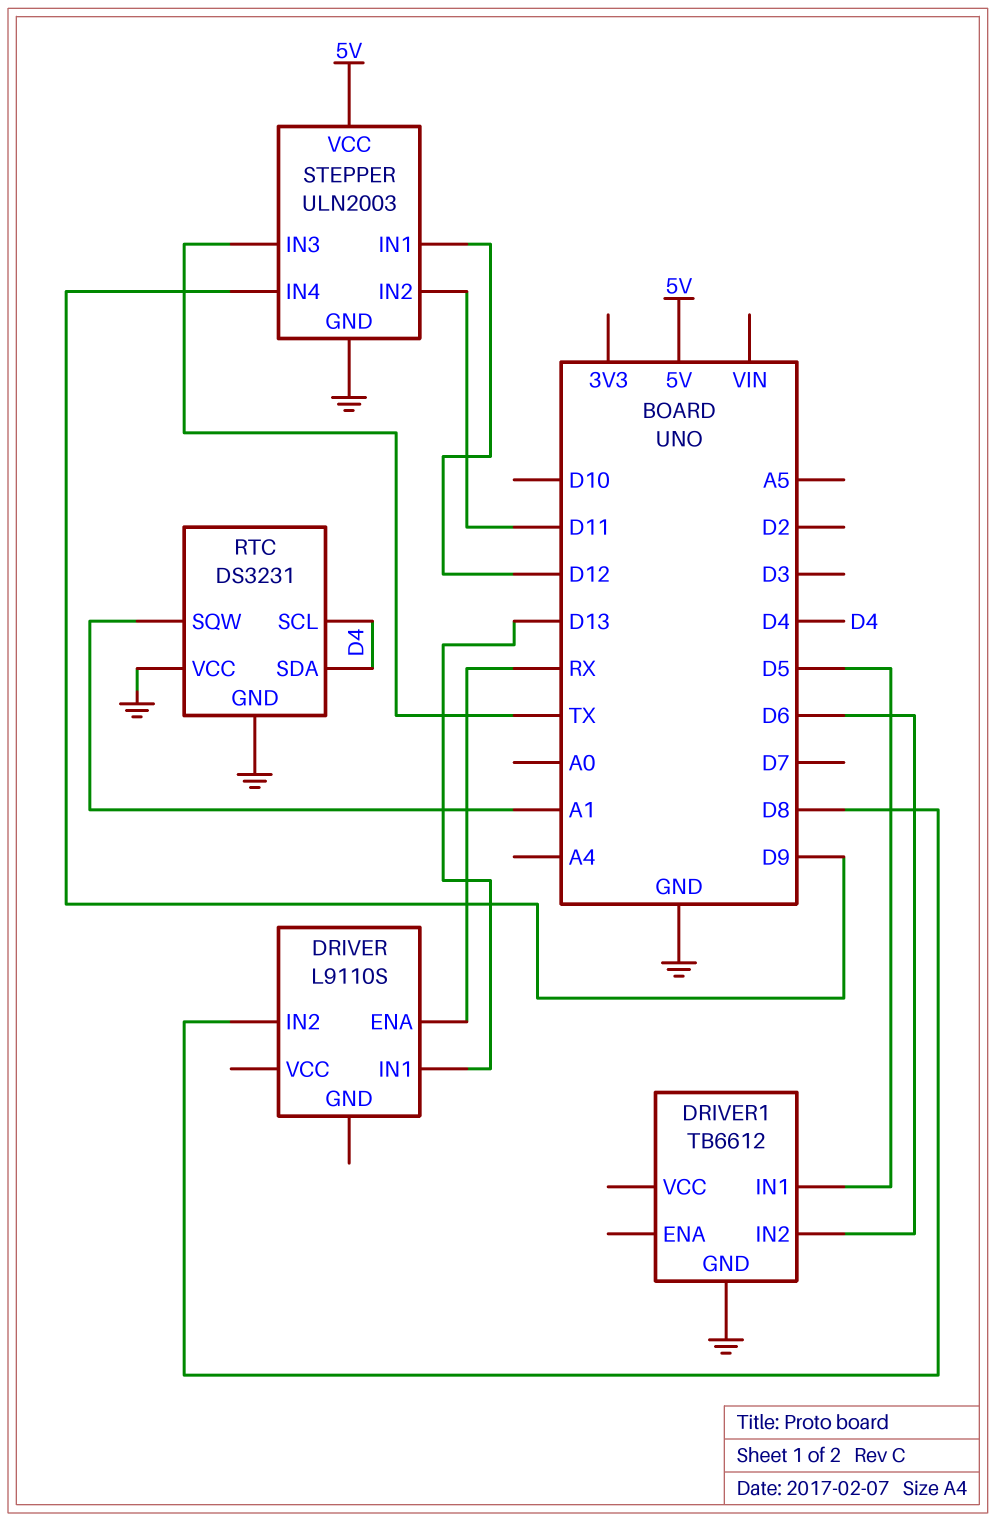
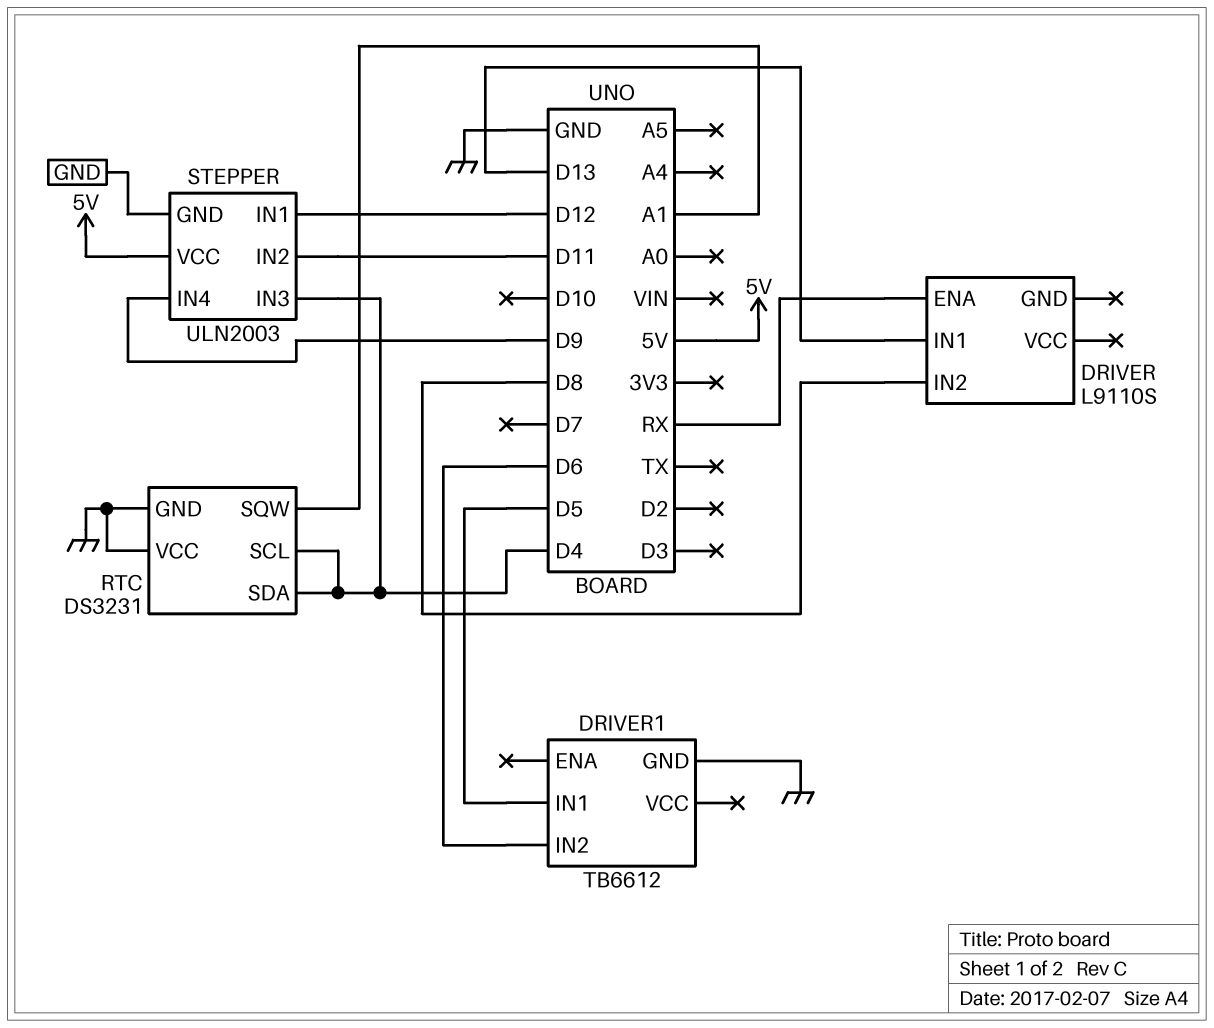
STEPPER pin IN3: TX -> D4

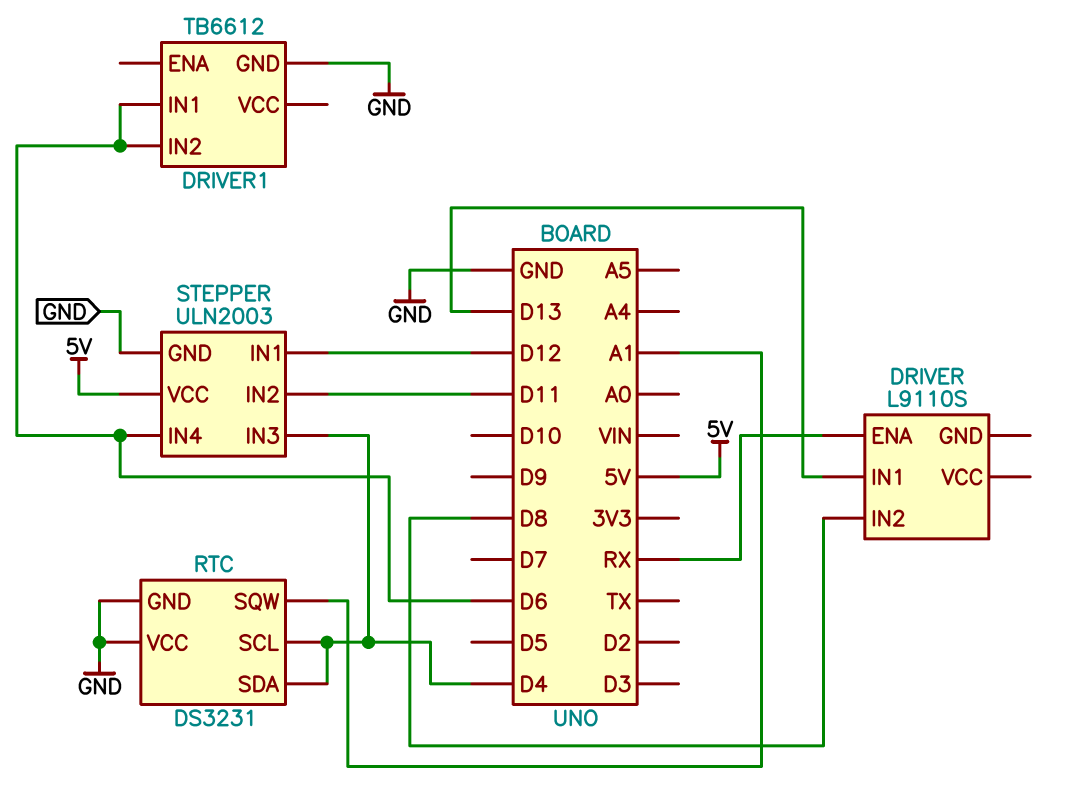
DRIVER1 pin IN1: D5 -> D6
STEPPER pin IN4: D9 -> D6

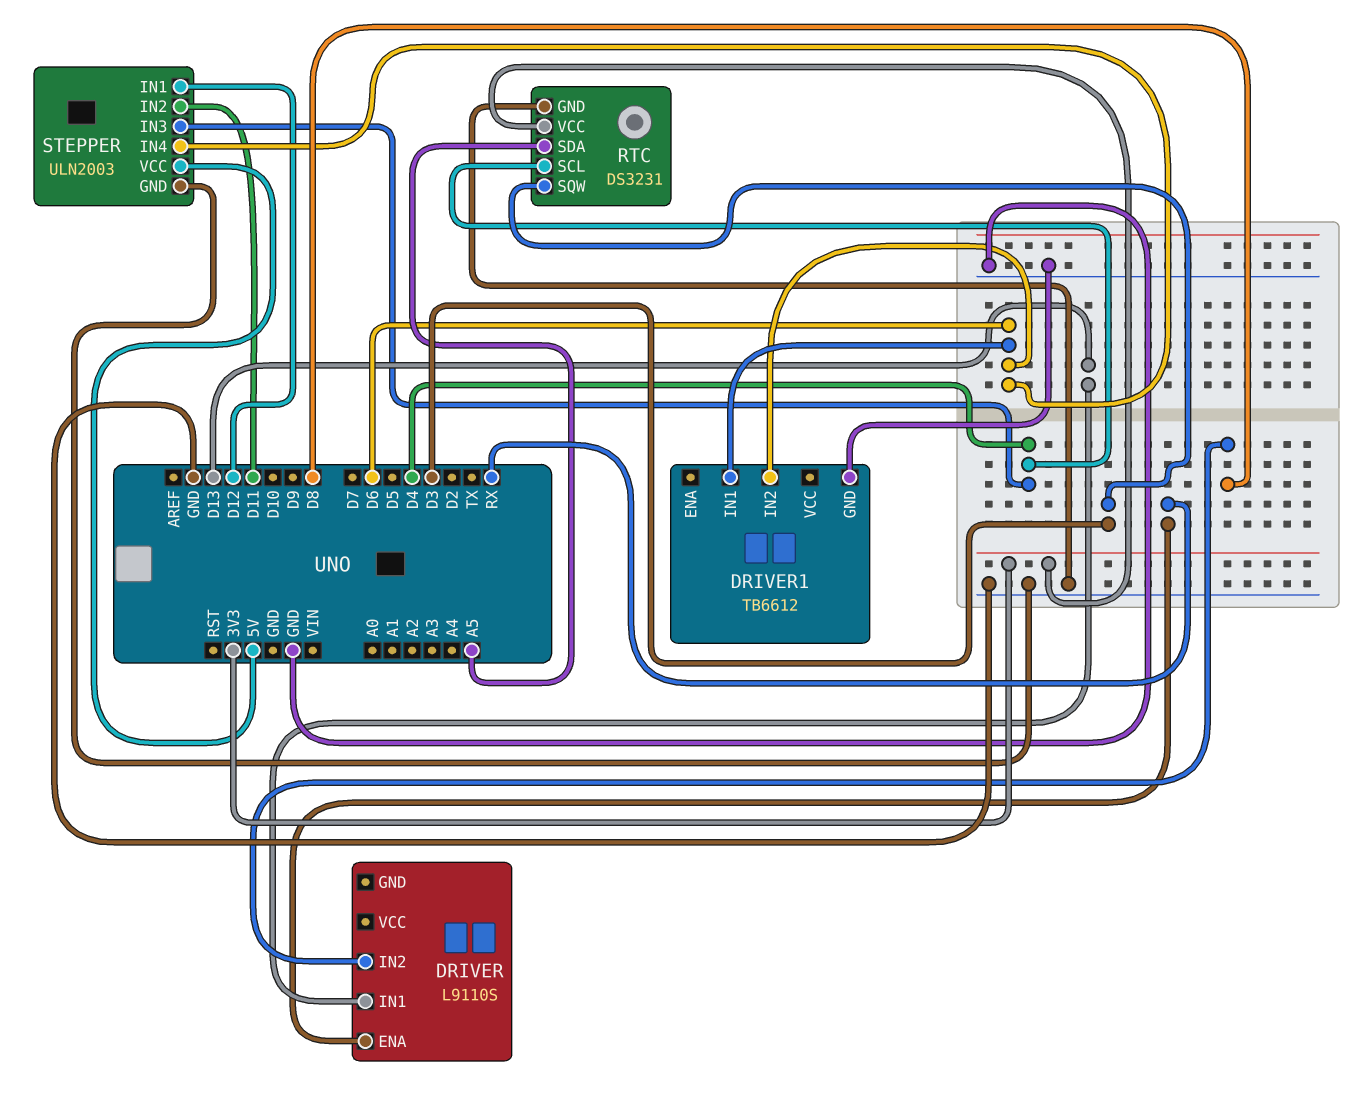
RTC pin SDA: D4 -> A5
RTC pin SQW: A1 -> D3
RTC pin VCC: GND -> 3V3

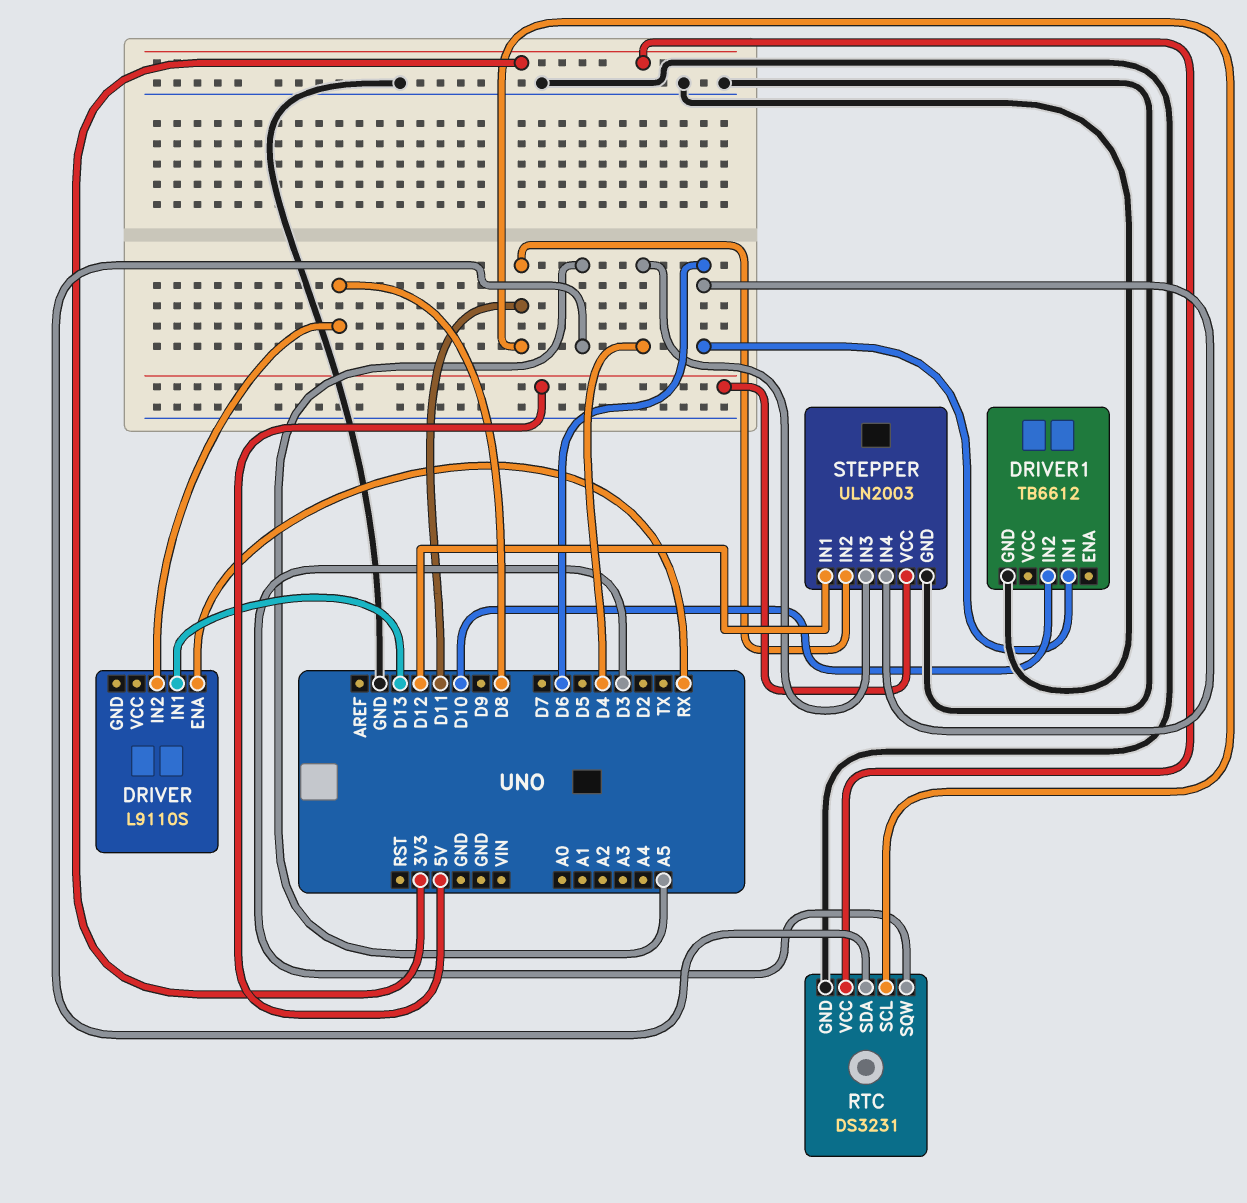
DRIVER1 pin IN2: D6 -> D10
RTC pin SCL: D4 -> D11

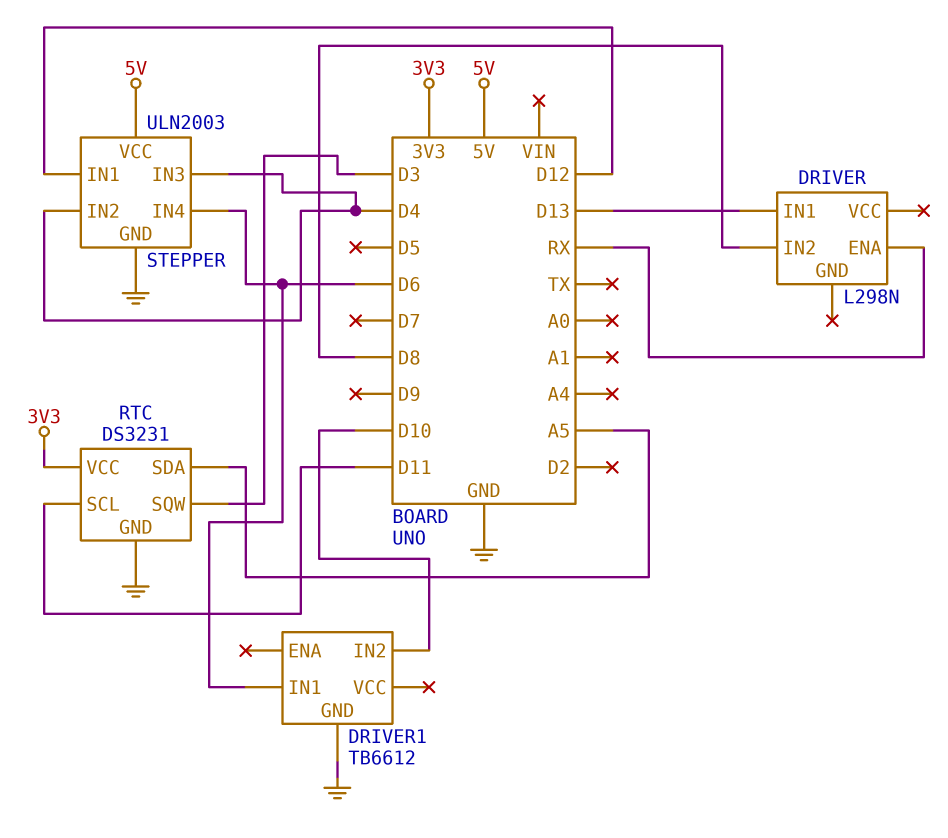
DRIVER: L9110S -> L298N
STEPPER pin IN2: D11 -> D4

